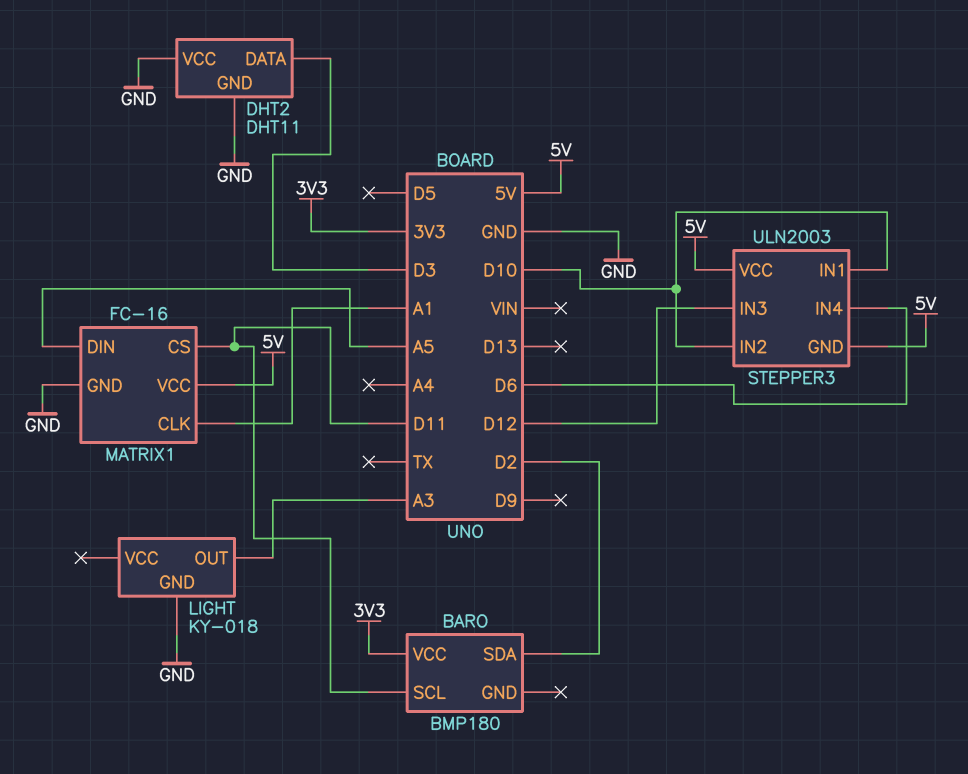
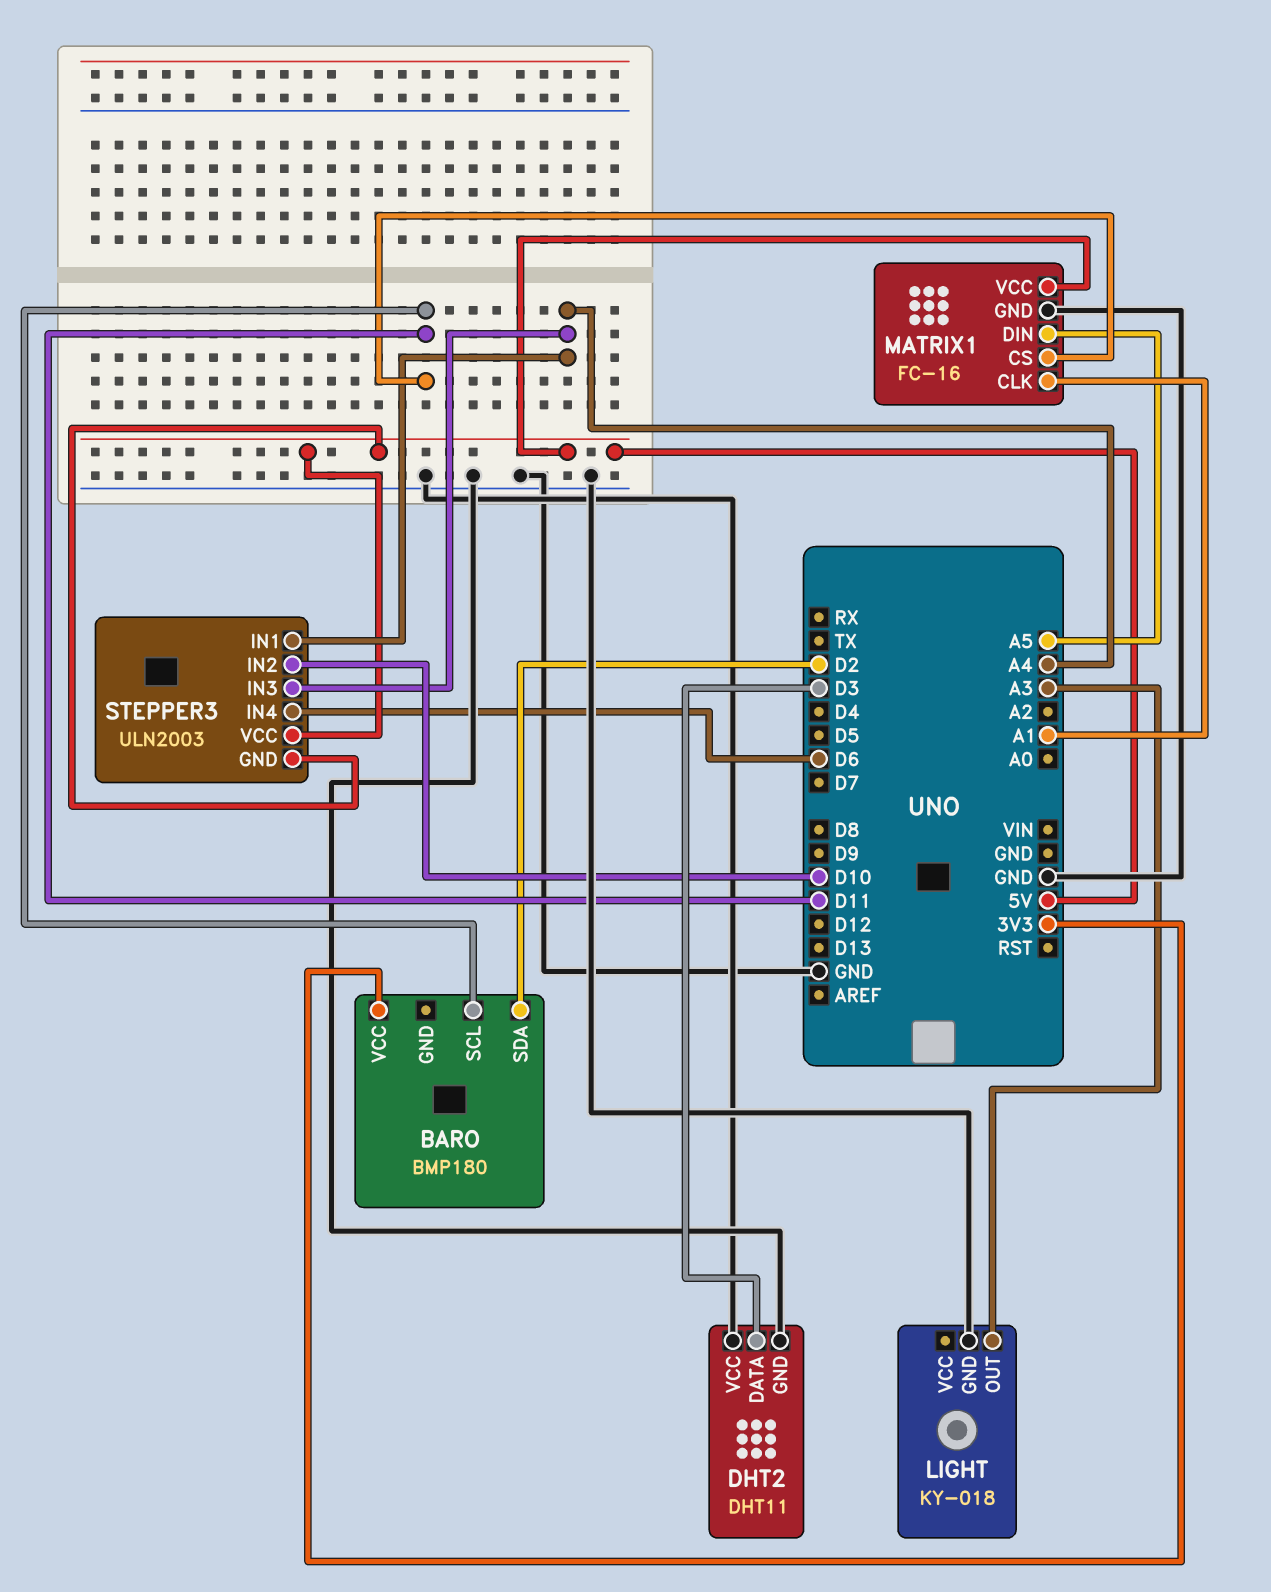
STEPPER3 pin IN1: D10 -> A4
STEPPER3 pin IN3: D12 -> A4

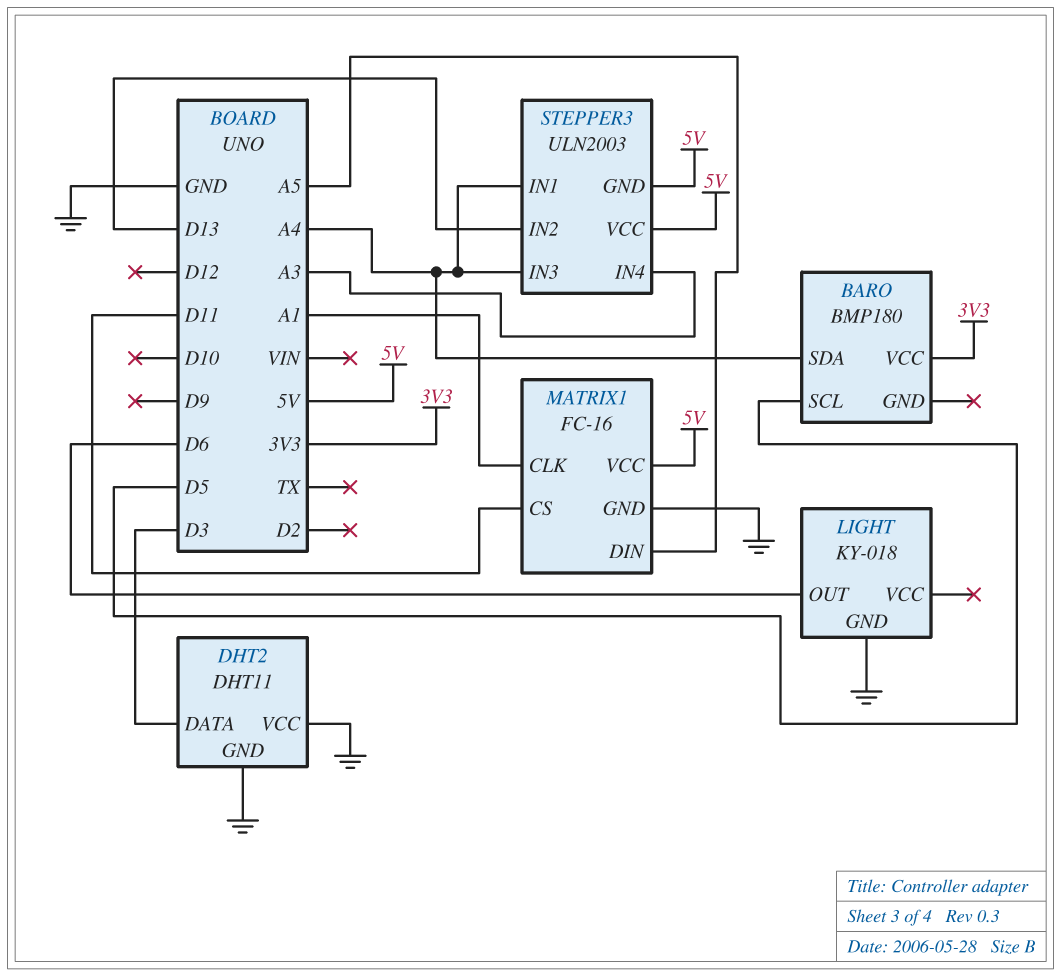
BARO pin SCL: D11 -> D5
BARO pin SDA: D2 -> A4
LIGHT pin OUT: A3 -> D6
STEPPER3 pin IN2: D10 -> D13
STEPPER3 pin IN4: D6 -> A3

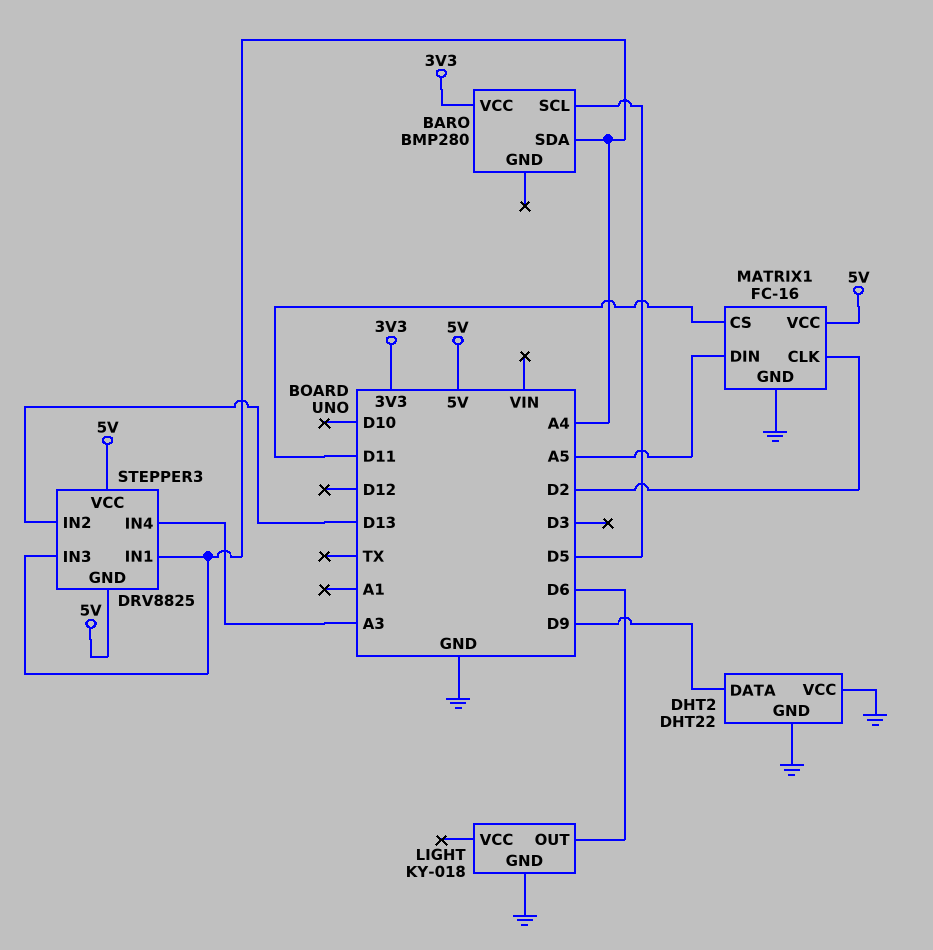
BARO: BMP180 -> BMP280
DHT2: DHT11 -> DHT22
DHT2 pin DATA: D3 -> D9
MATRIX1 pin CLK: A1 -> D2
STEPPER3: ULN2003 -> DRV8825

